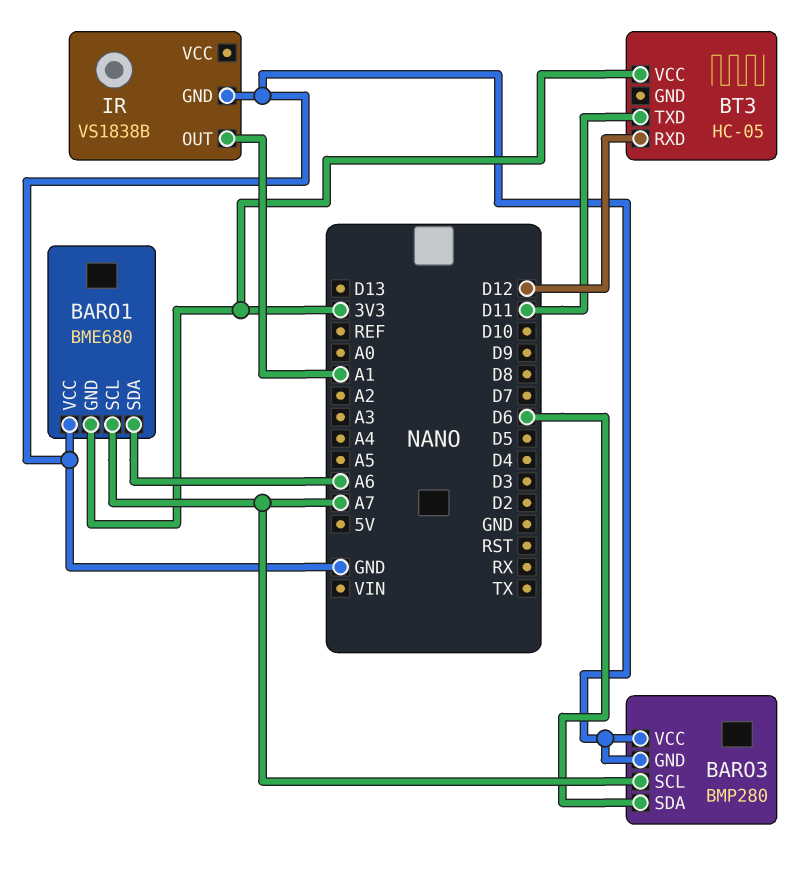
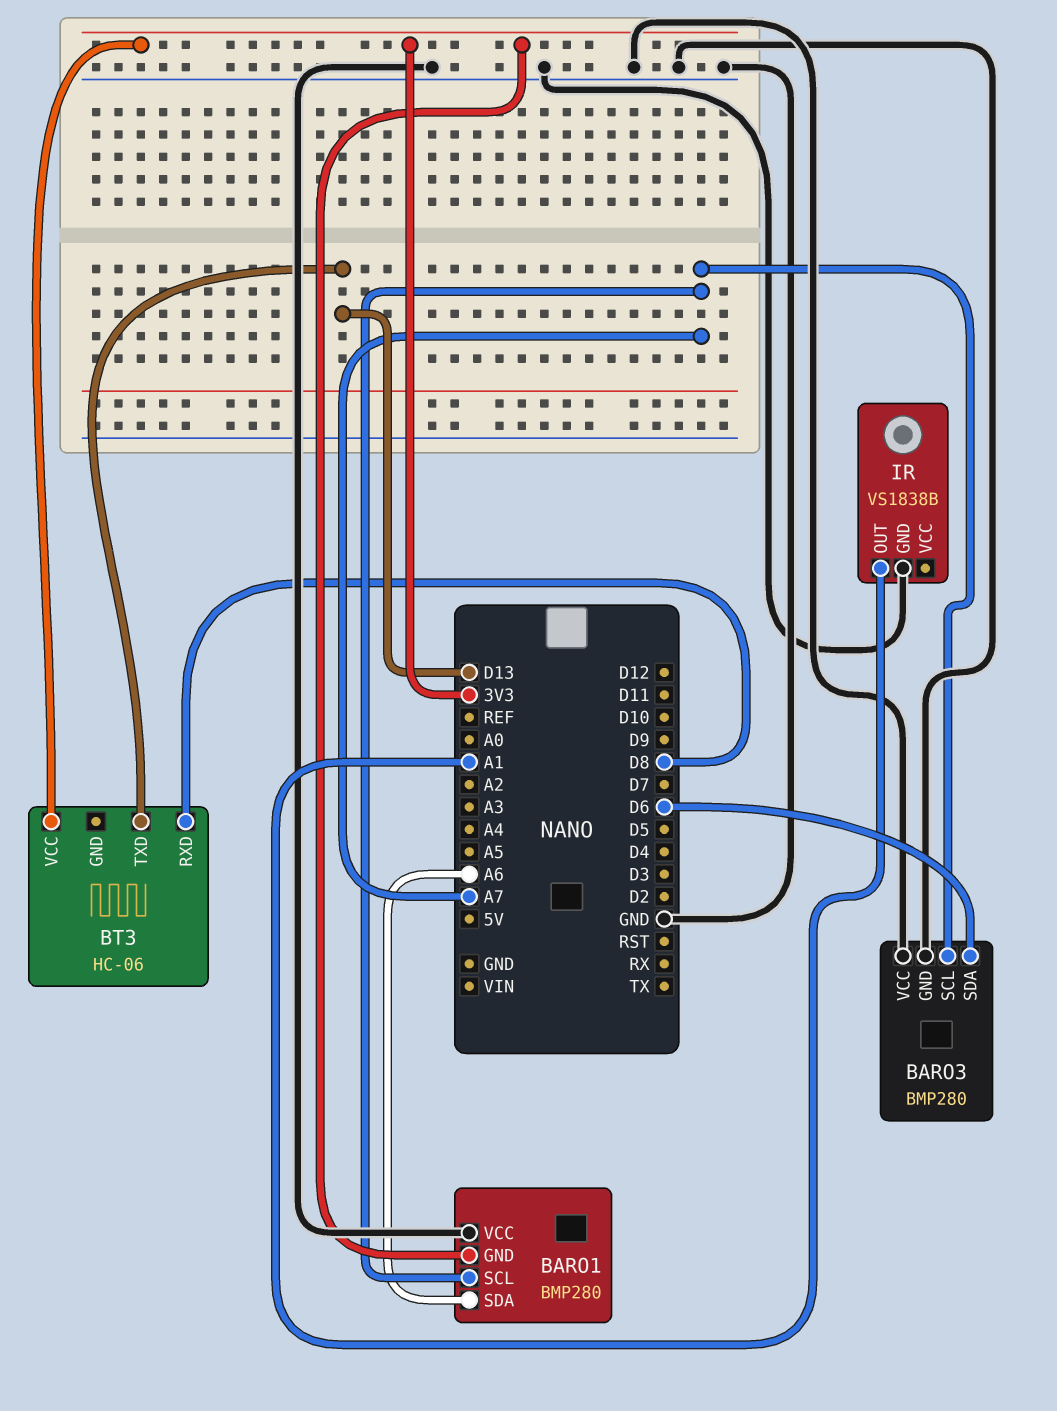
BARO1: BME680 -> BMP280
BT3: HC-05 -> HC-06
BT3 pin RXD: D12 -> D8
BT3 pin TXD: D11 -> D13

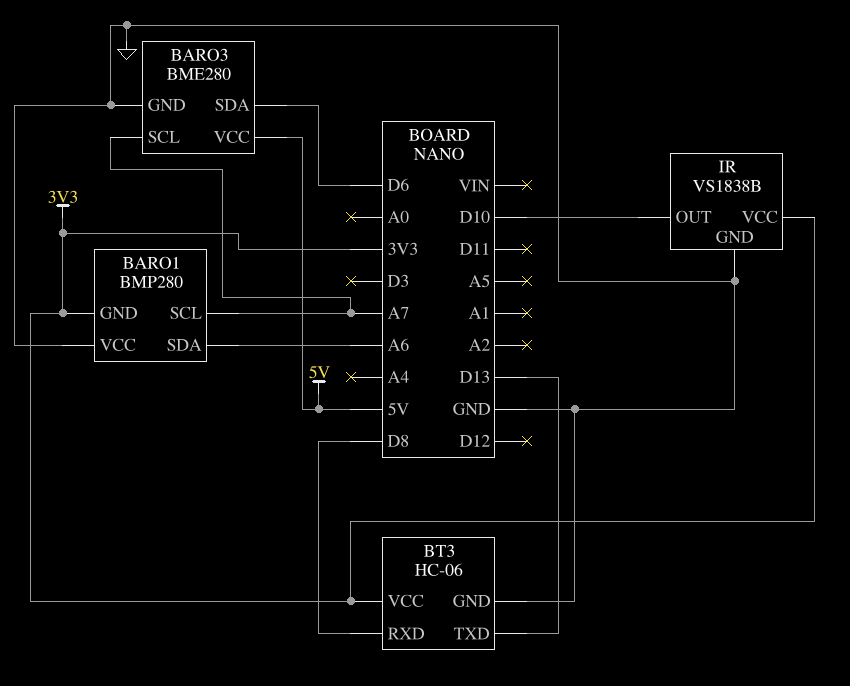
BARO3: BMP280 -> BME280
BARO3 pin VCC: GND -> 5V
BT3 pin GND: none -> GND
IR pin OUT: A1 -> D10
IR pin VCC: none -> 3V3

